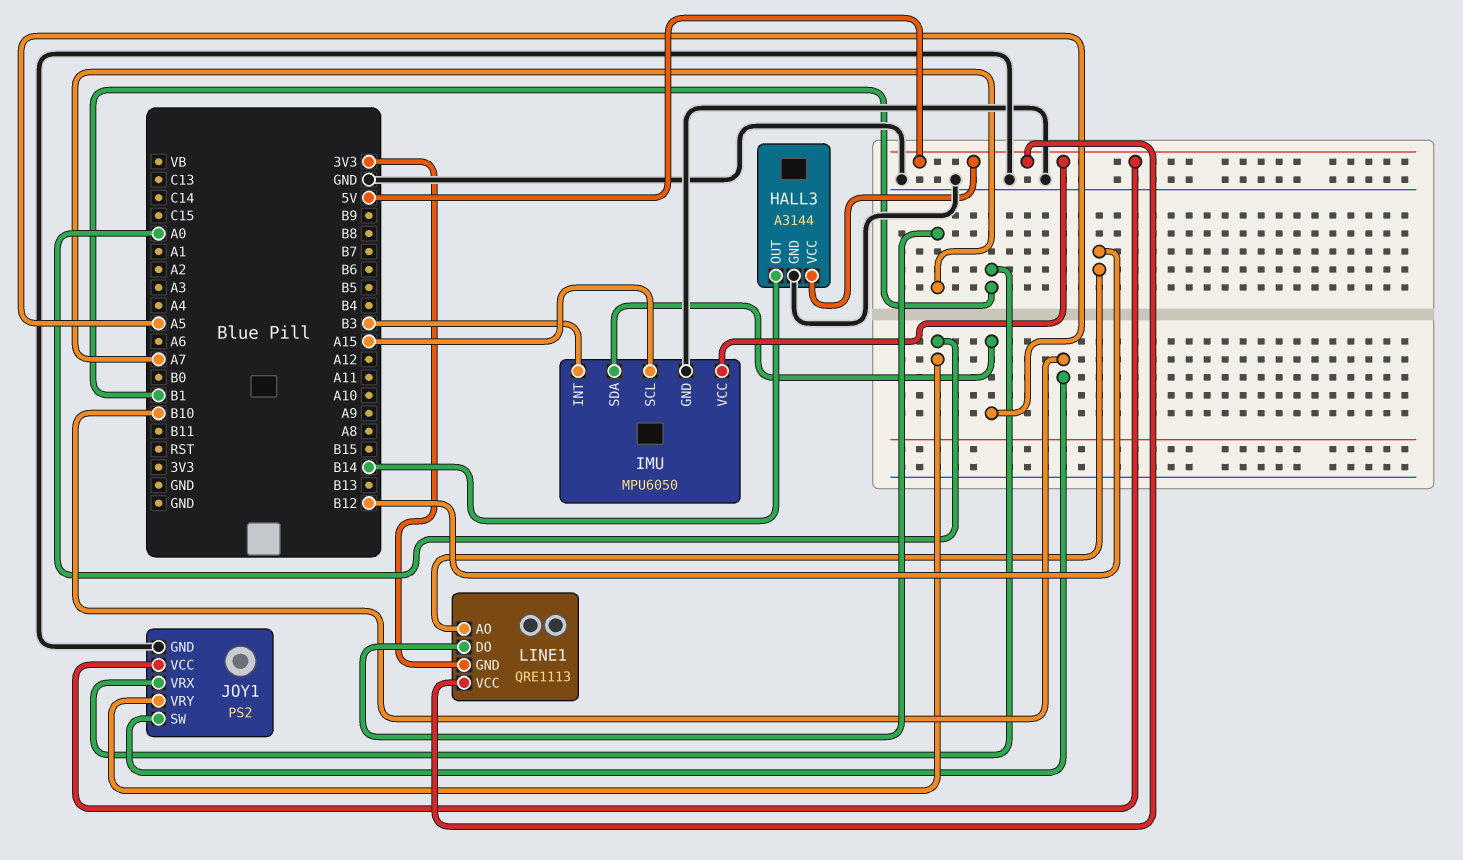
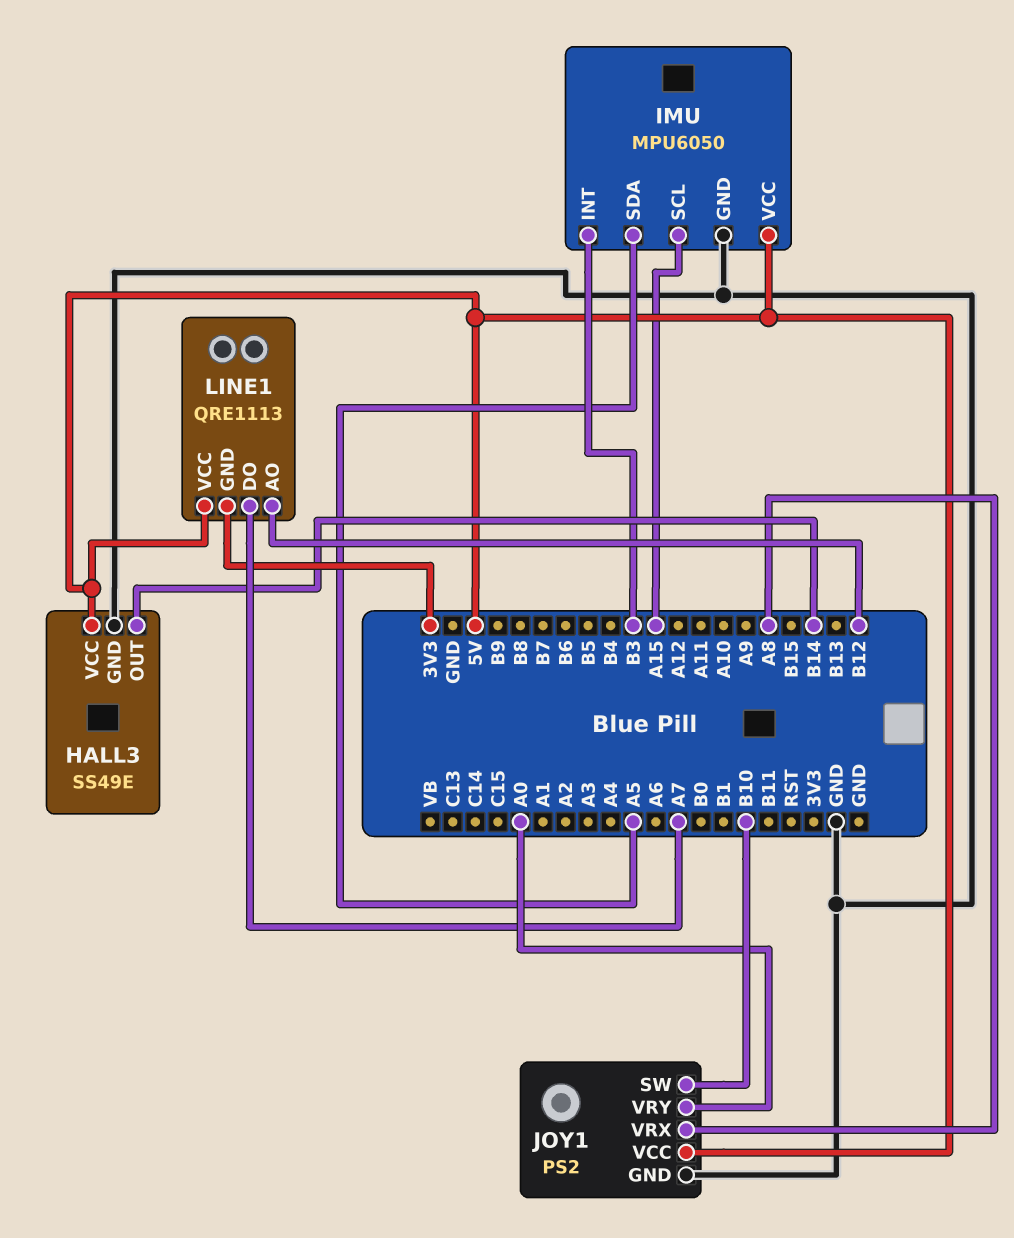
HALL3: A3144 -> SS49E
JOY1 pin VRX: B1 -> A8

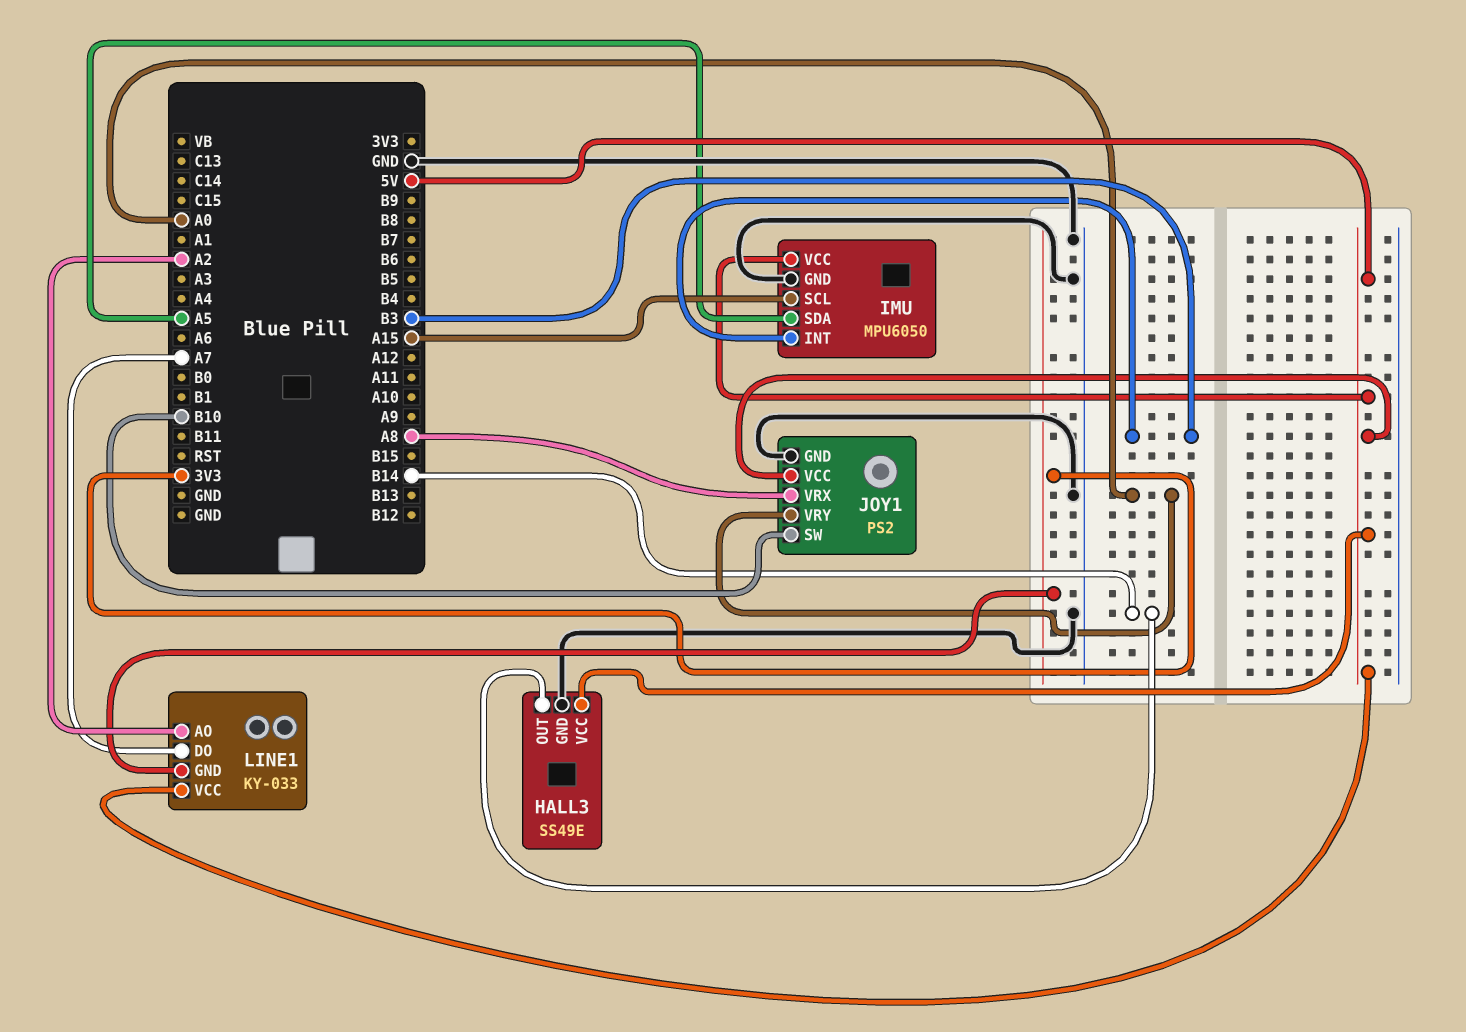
LINE1: QRE1113 -> KY-033
LINE1 pin AO: B12 -> A2

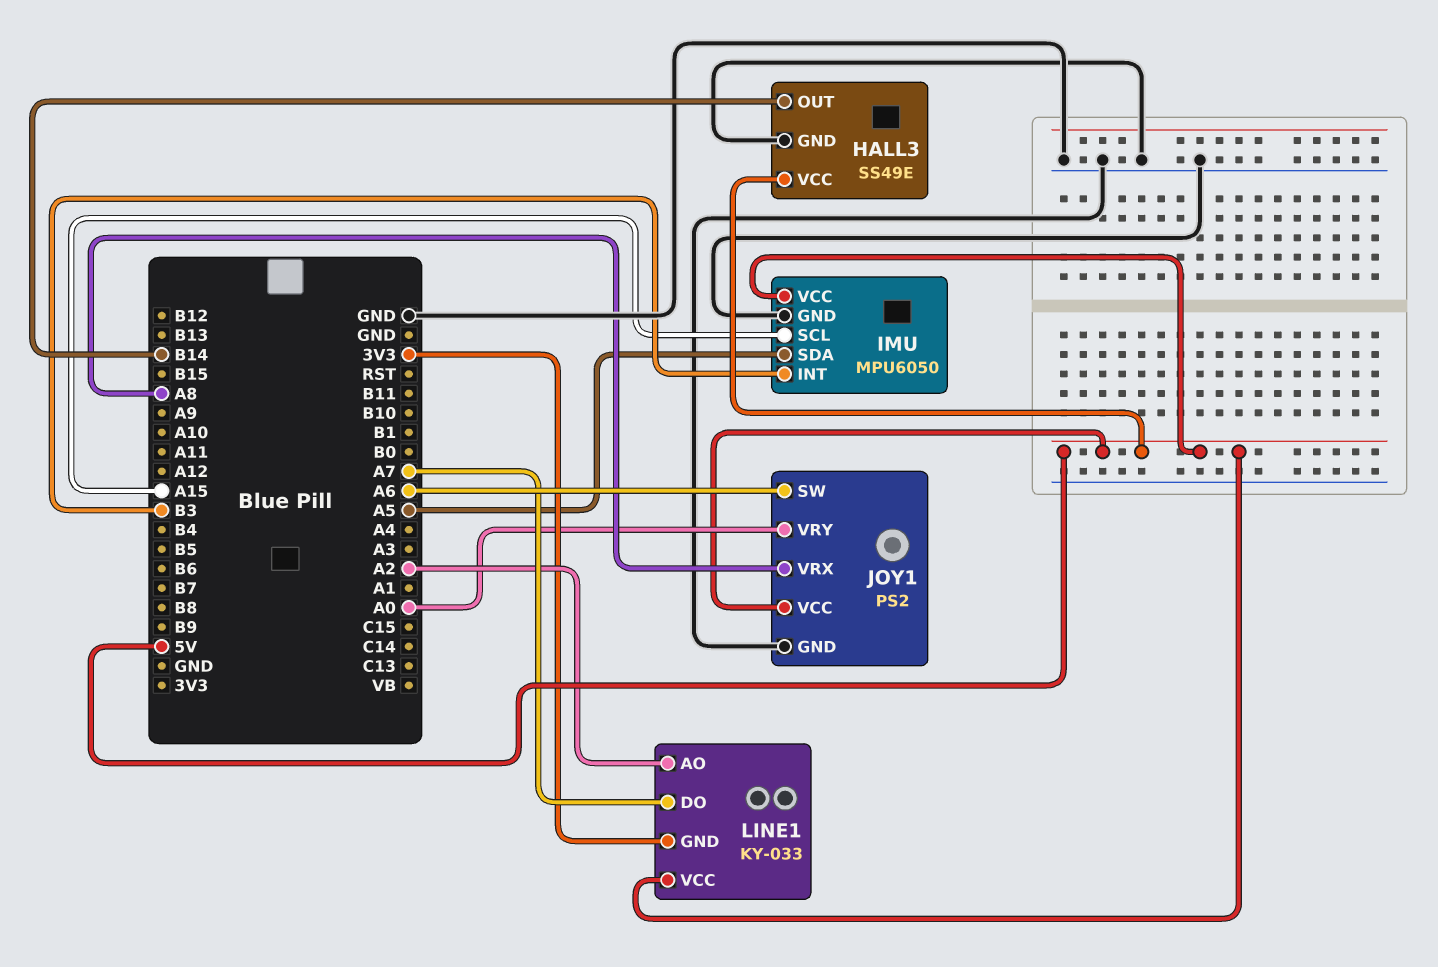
JOY1 pin SW: B10 -> A6

